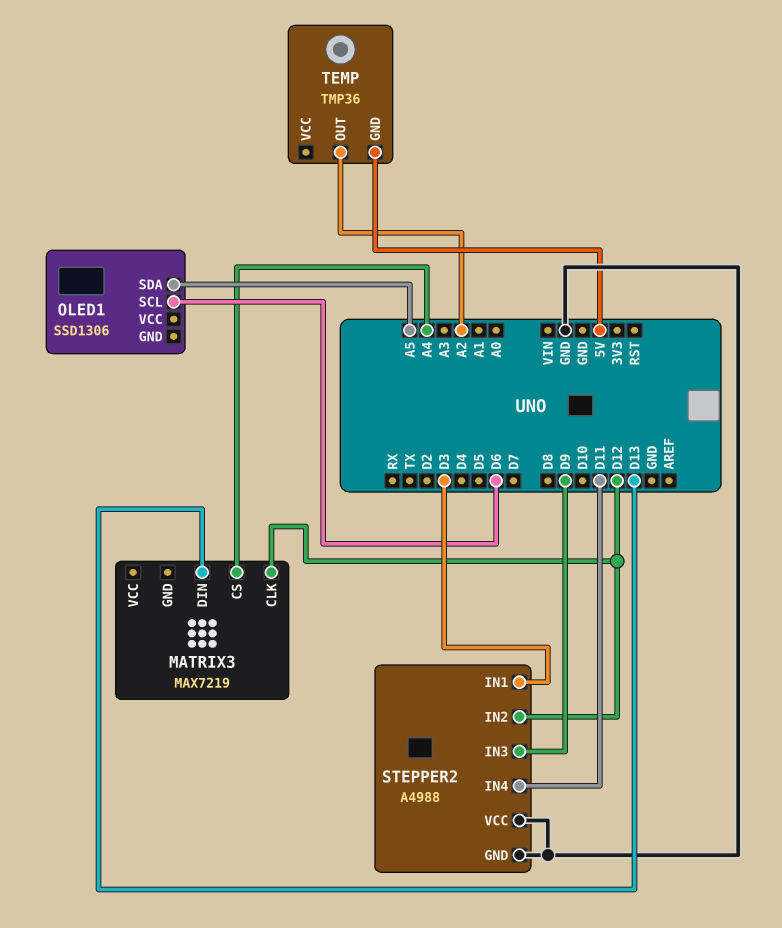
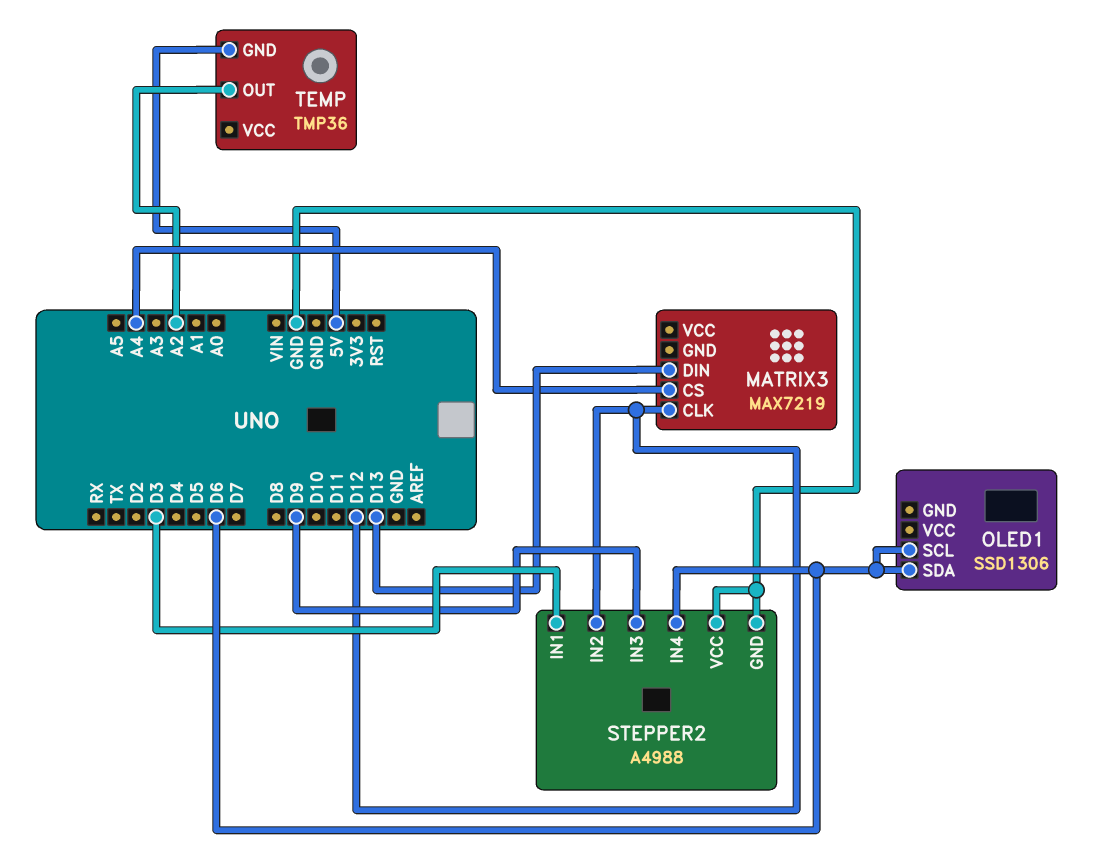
OLED1 pin SDA: A5 -> D6
STEPPER2 pin IN4: D11 -> D6

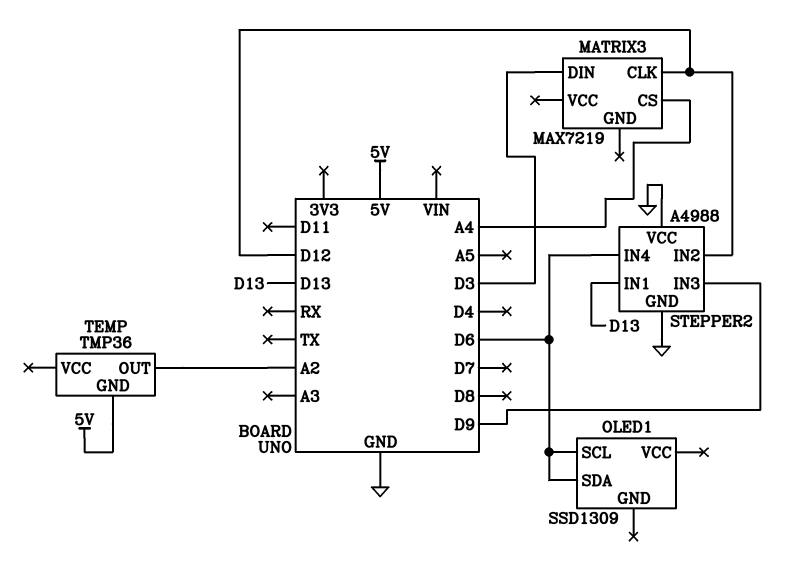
MATRIX3 pin DIN: D13 -> D3
OLED1: SSD1306 -> SSD1309
STEPPER2 pin IN1: D3 -> D13

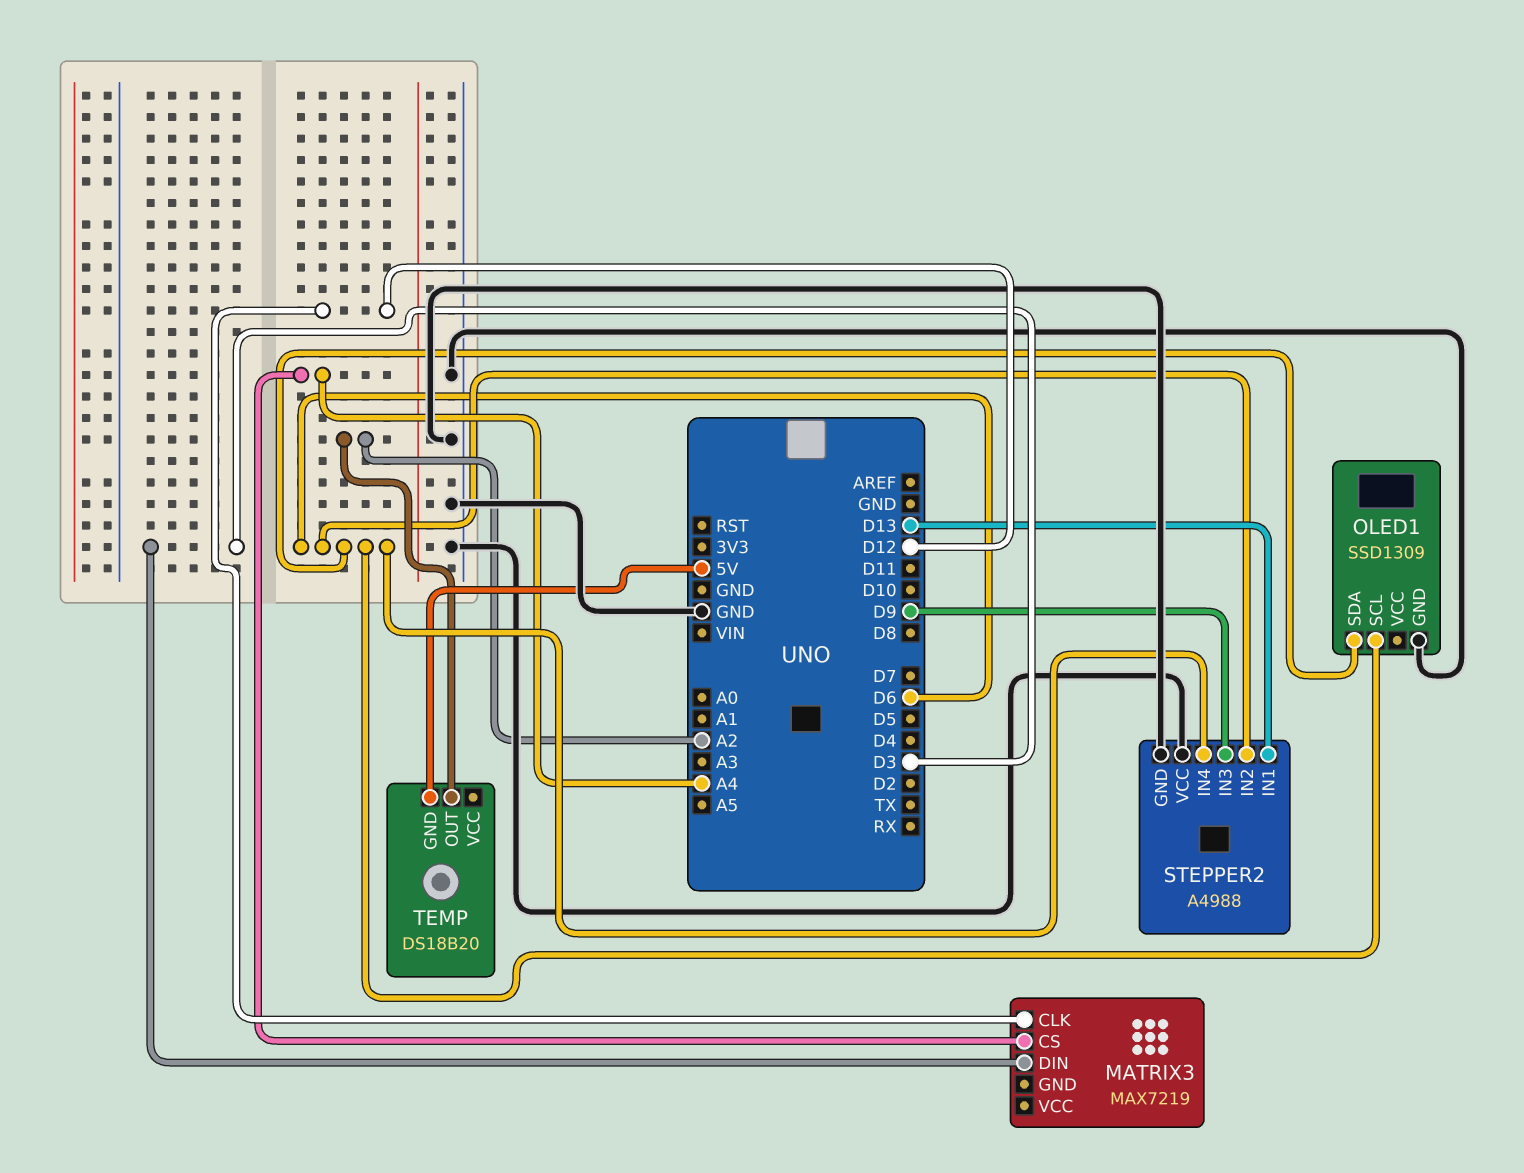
OLED1 pin GND: none -> GND
STEPPER2 pin IN2: D12 -> D6
TEMP: TMP36 -> DS18B20

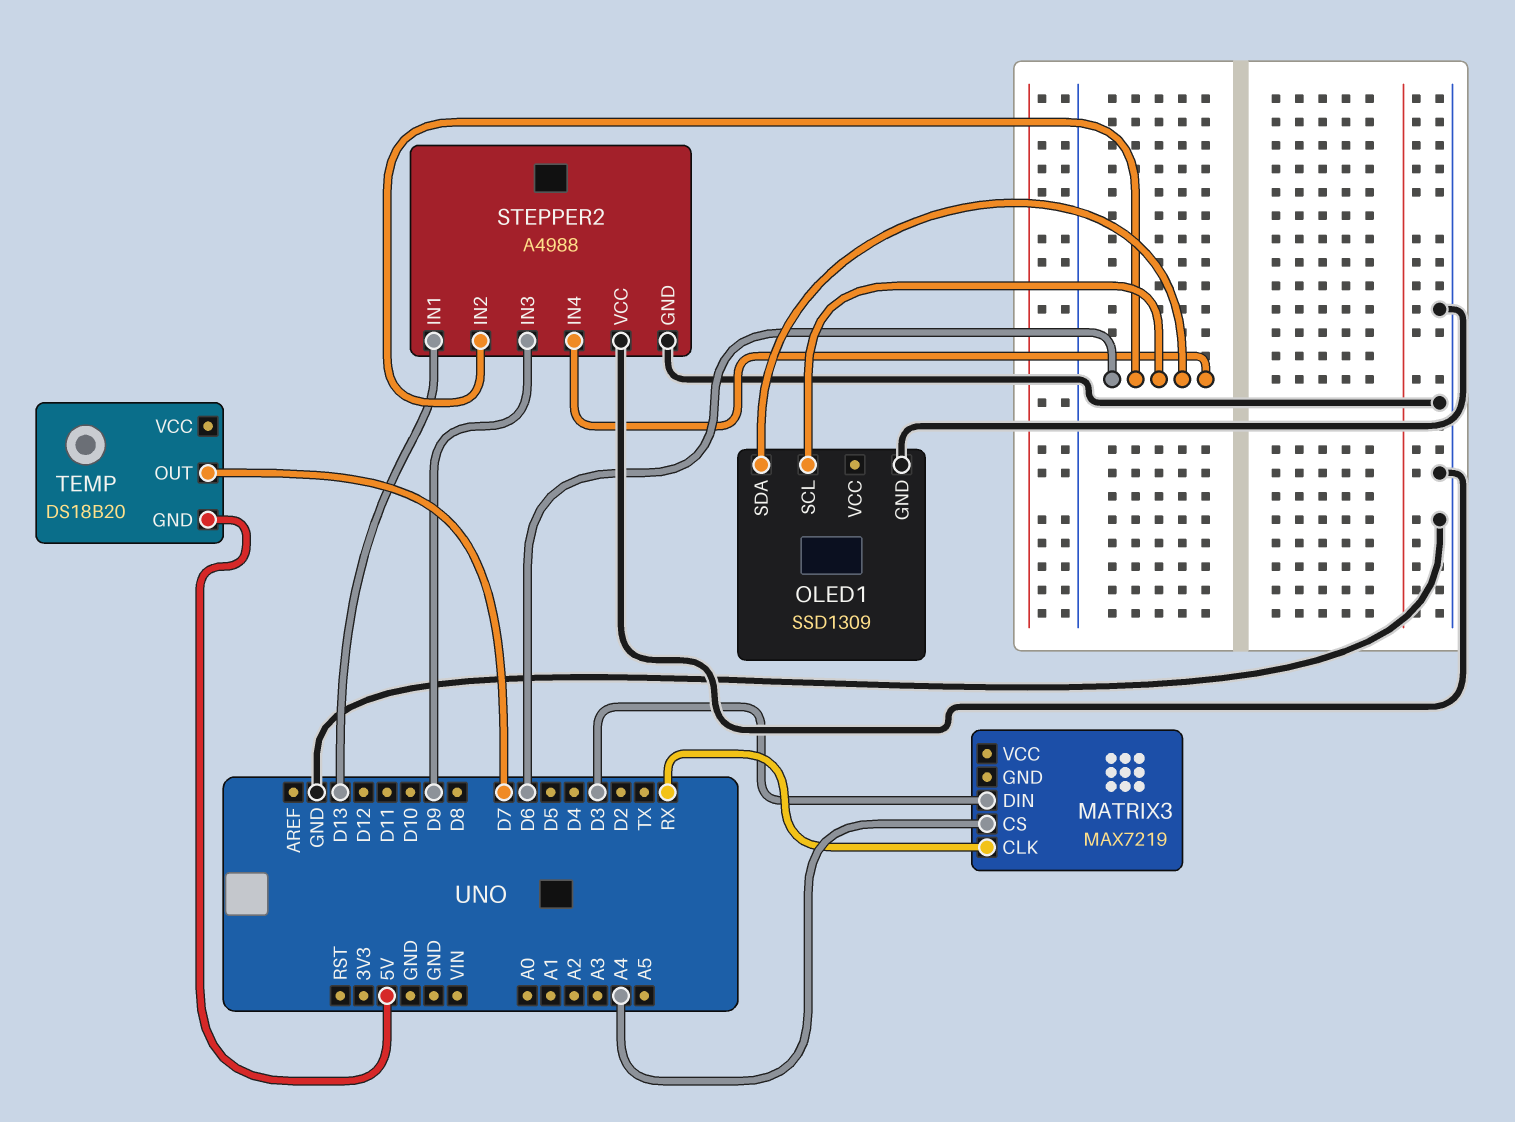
MATRIX3 pin CLK: D12 -> RX
TEMP pin OUT: A2 -> D7

